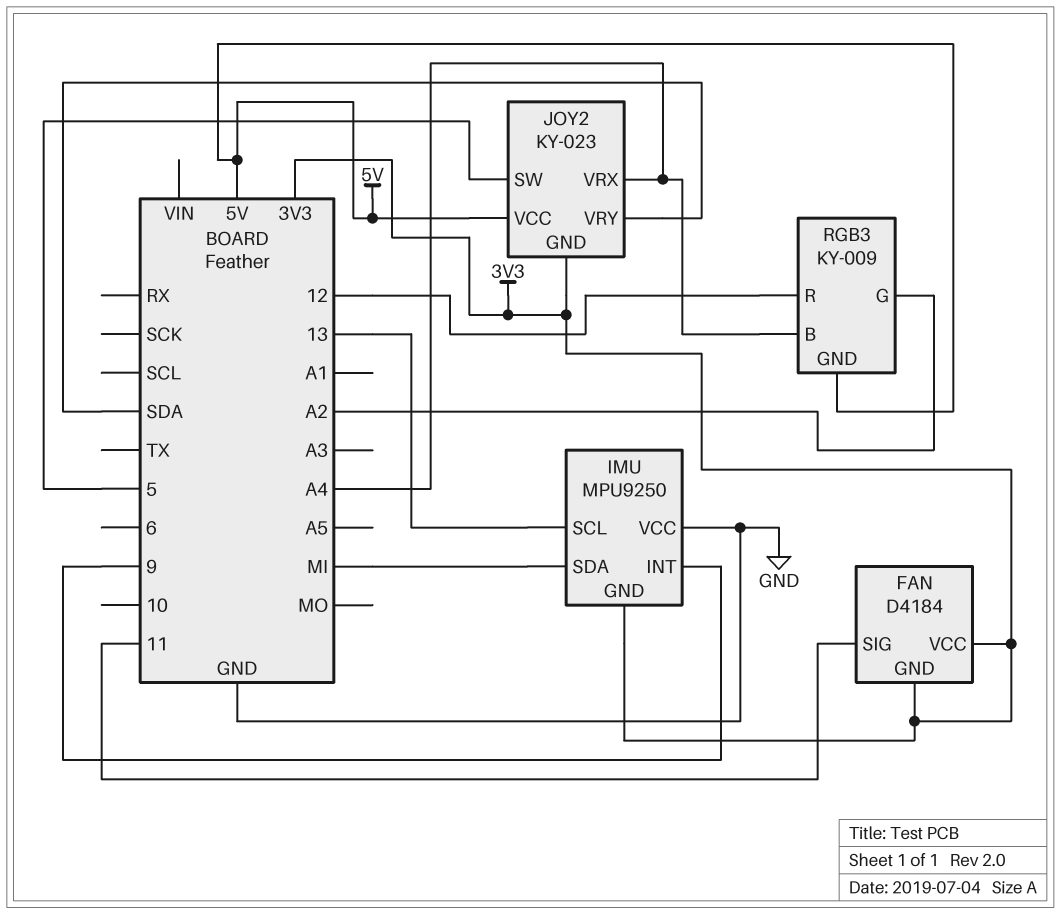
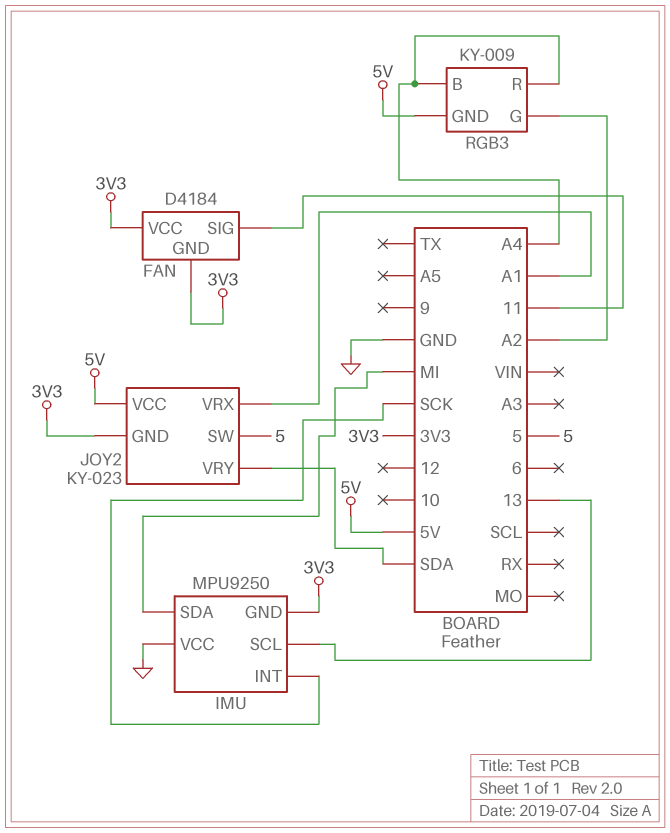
IMU pin INT: 9 -> SCK
JOY2 pin VRX: A4 -> A1
RGB3 pin R: 12 -> A4

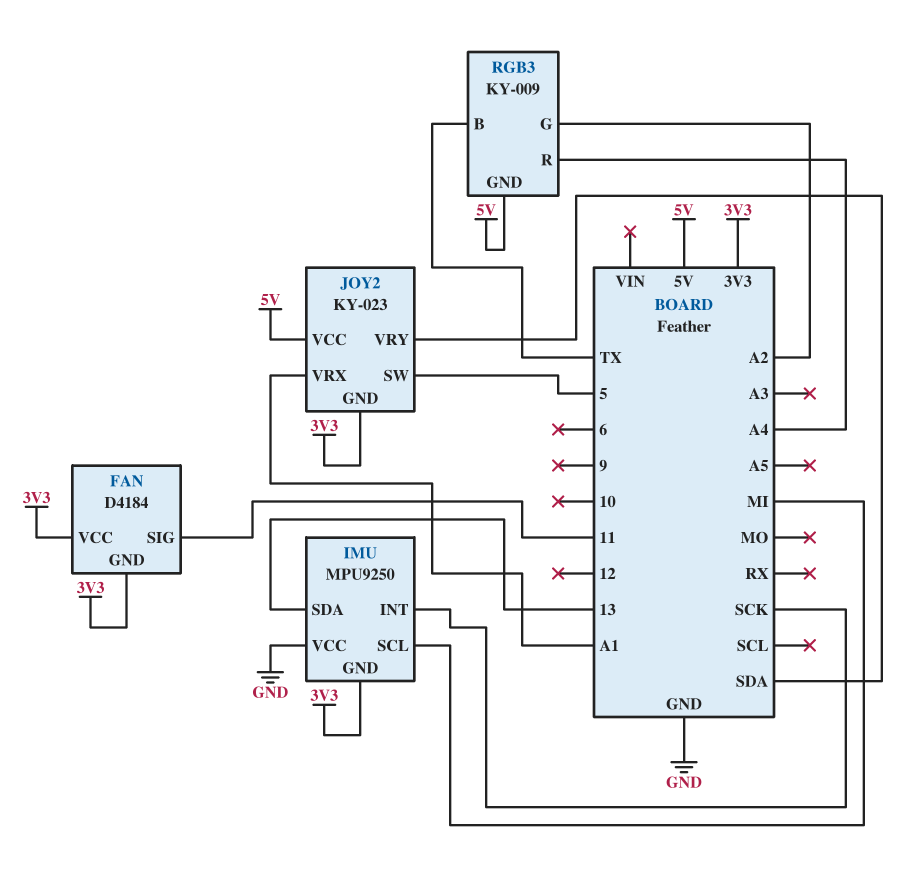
IMU pin SCL: 13 -> MI
IMU pin SDA: MI -> 13
RGB3 pin B: A4 -> TX

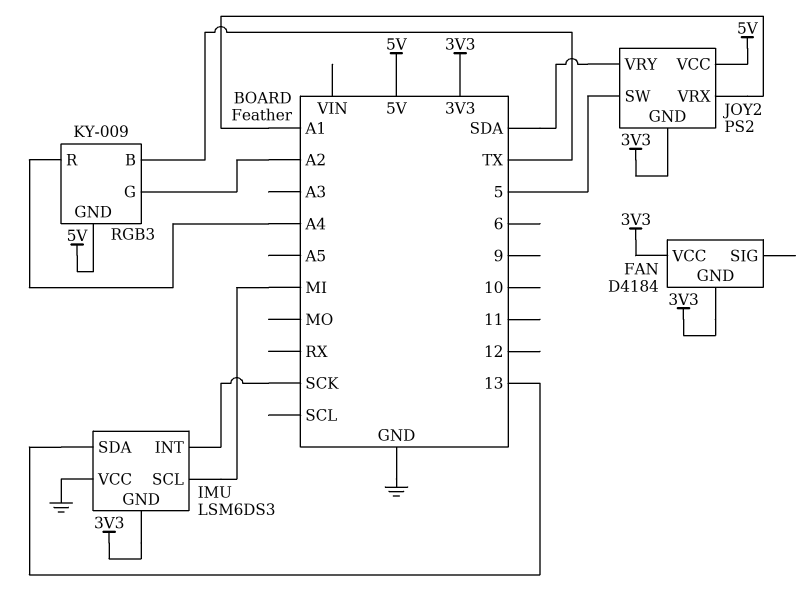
FAN pin SIG: 11 -> none
IMU: MPU9250 -> LSM6DS3
JOY2: KY-023 -> PS2

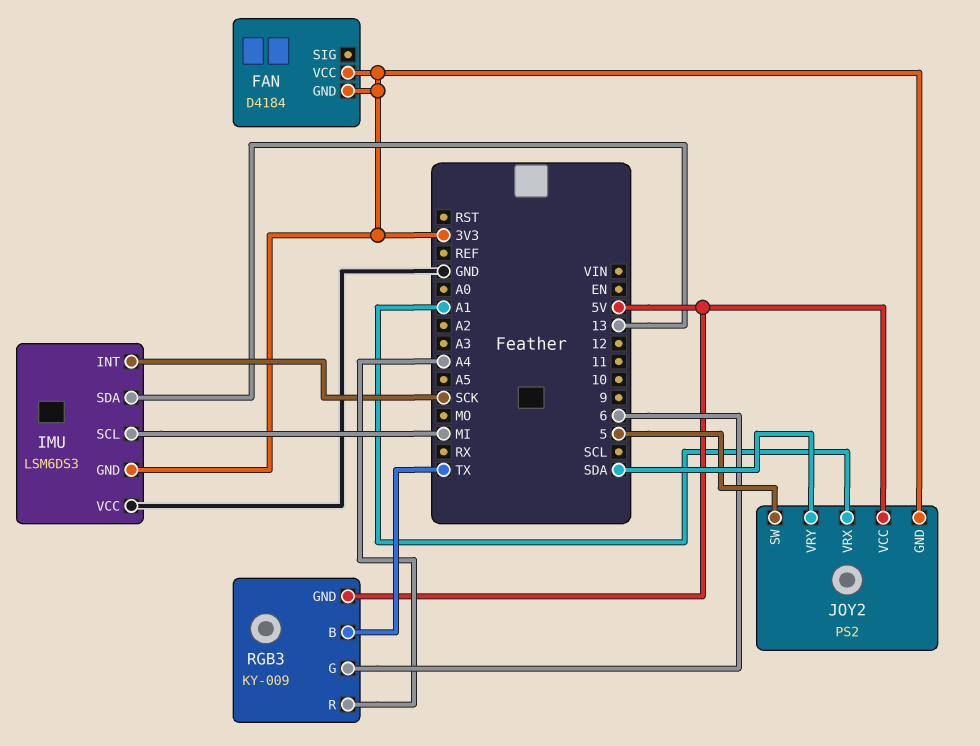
RGB3 pin G: A2 -> 6

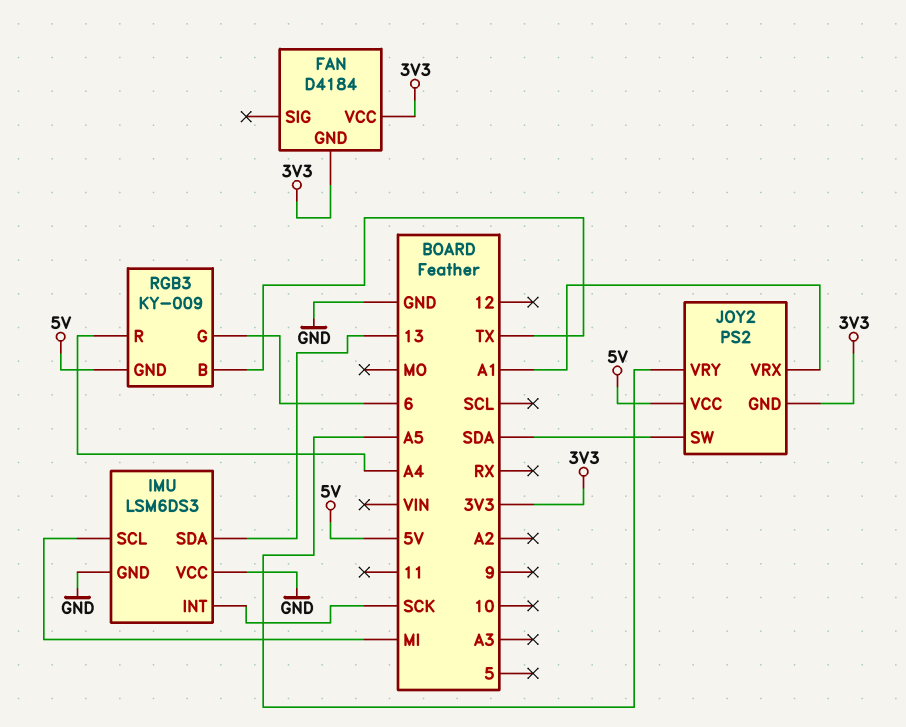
IMU pin GND: 3V3 -> GND
JOY2 pin SW: 5 -> SDA
JOY2 pin VRY: SDA -> A5

